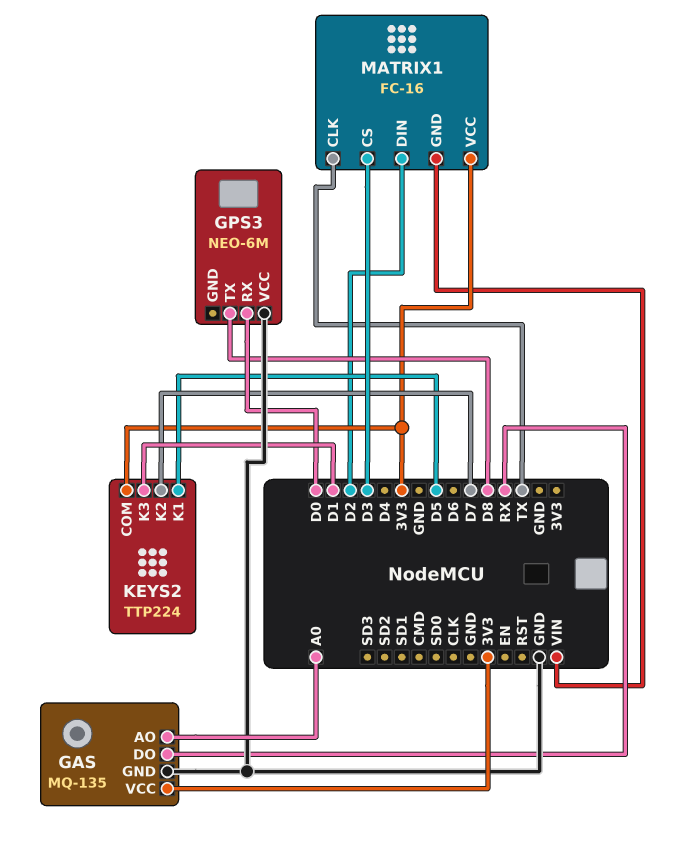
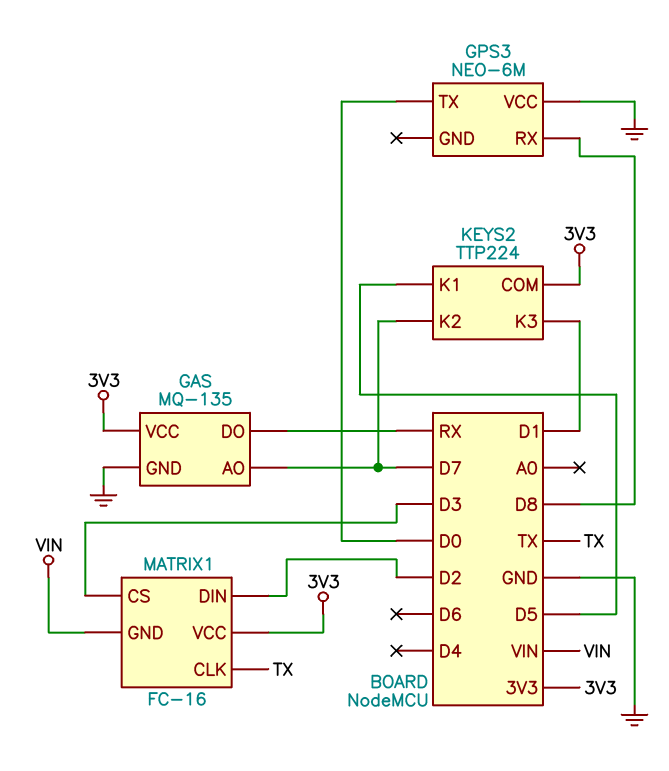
GAS pin AO: A0 -> D7
GPS3 pin RX: D0 -> D8
GPS3 pin TX: D8 -> D0

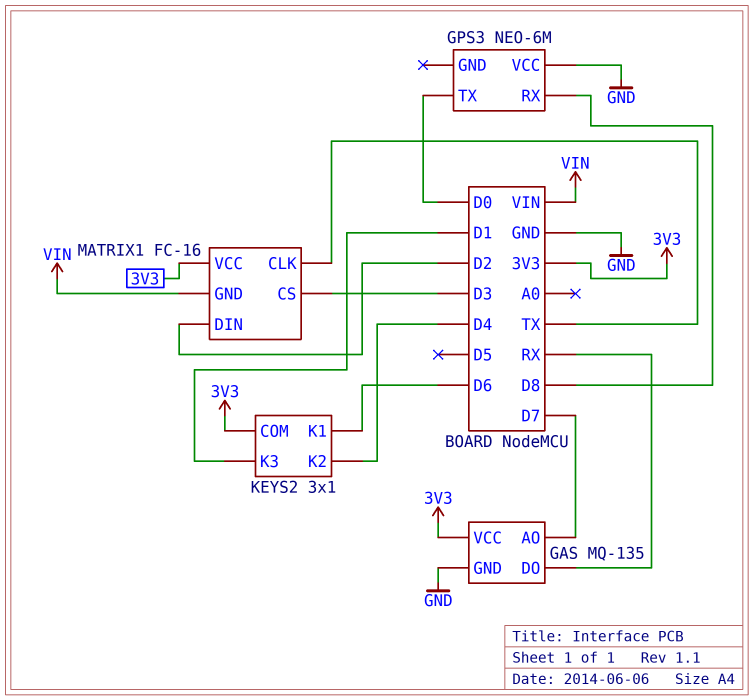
KEYS2: TTP224 -> 3x1
KEYS2 pin K1: D5 -> D6
KEYS2 pin K2: D7 -> D4

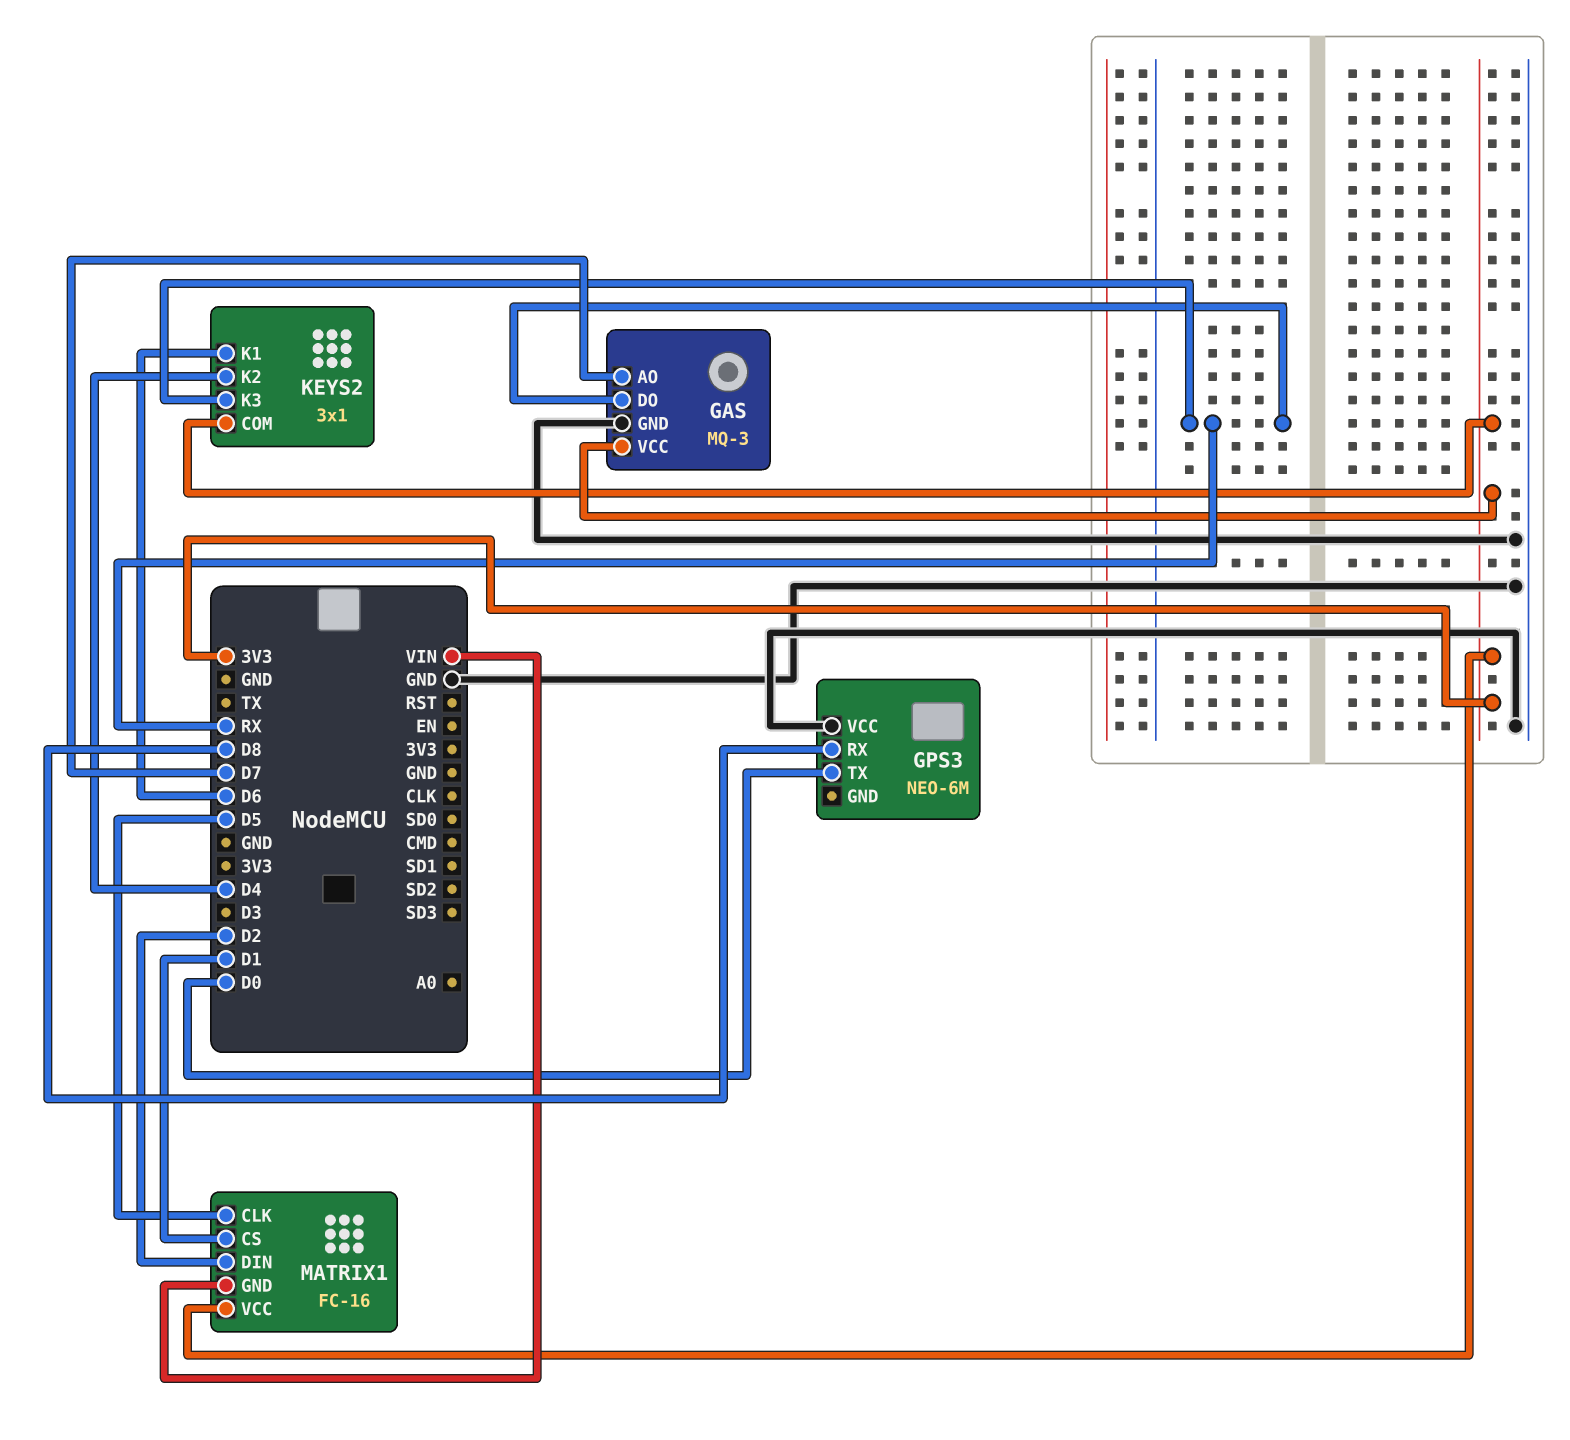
GAS: MQ-135 -> MQ-3
KEYS2 pin K3: D1 -> RX
MATRIX1 pin CLK: TX -> D5
MATRIX1 pin CS: D3 -> D1

